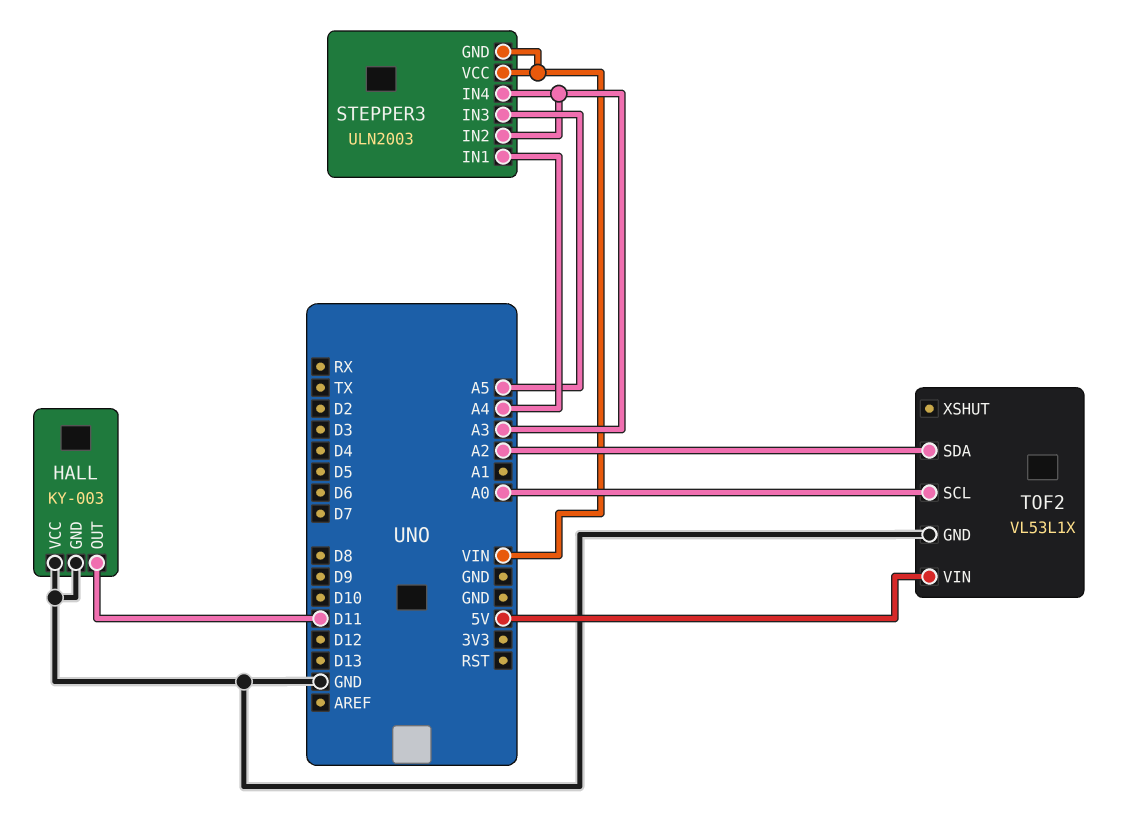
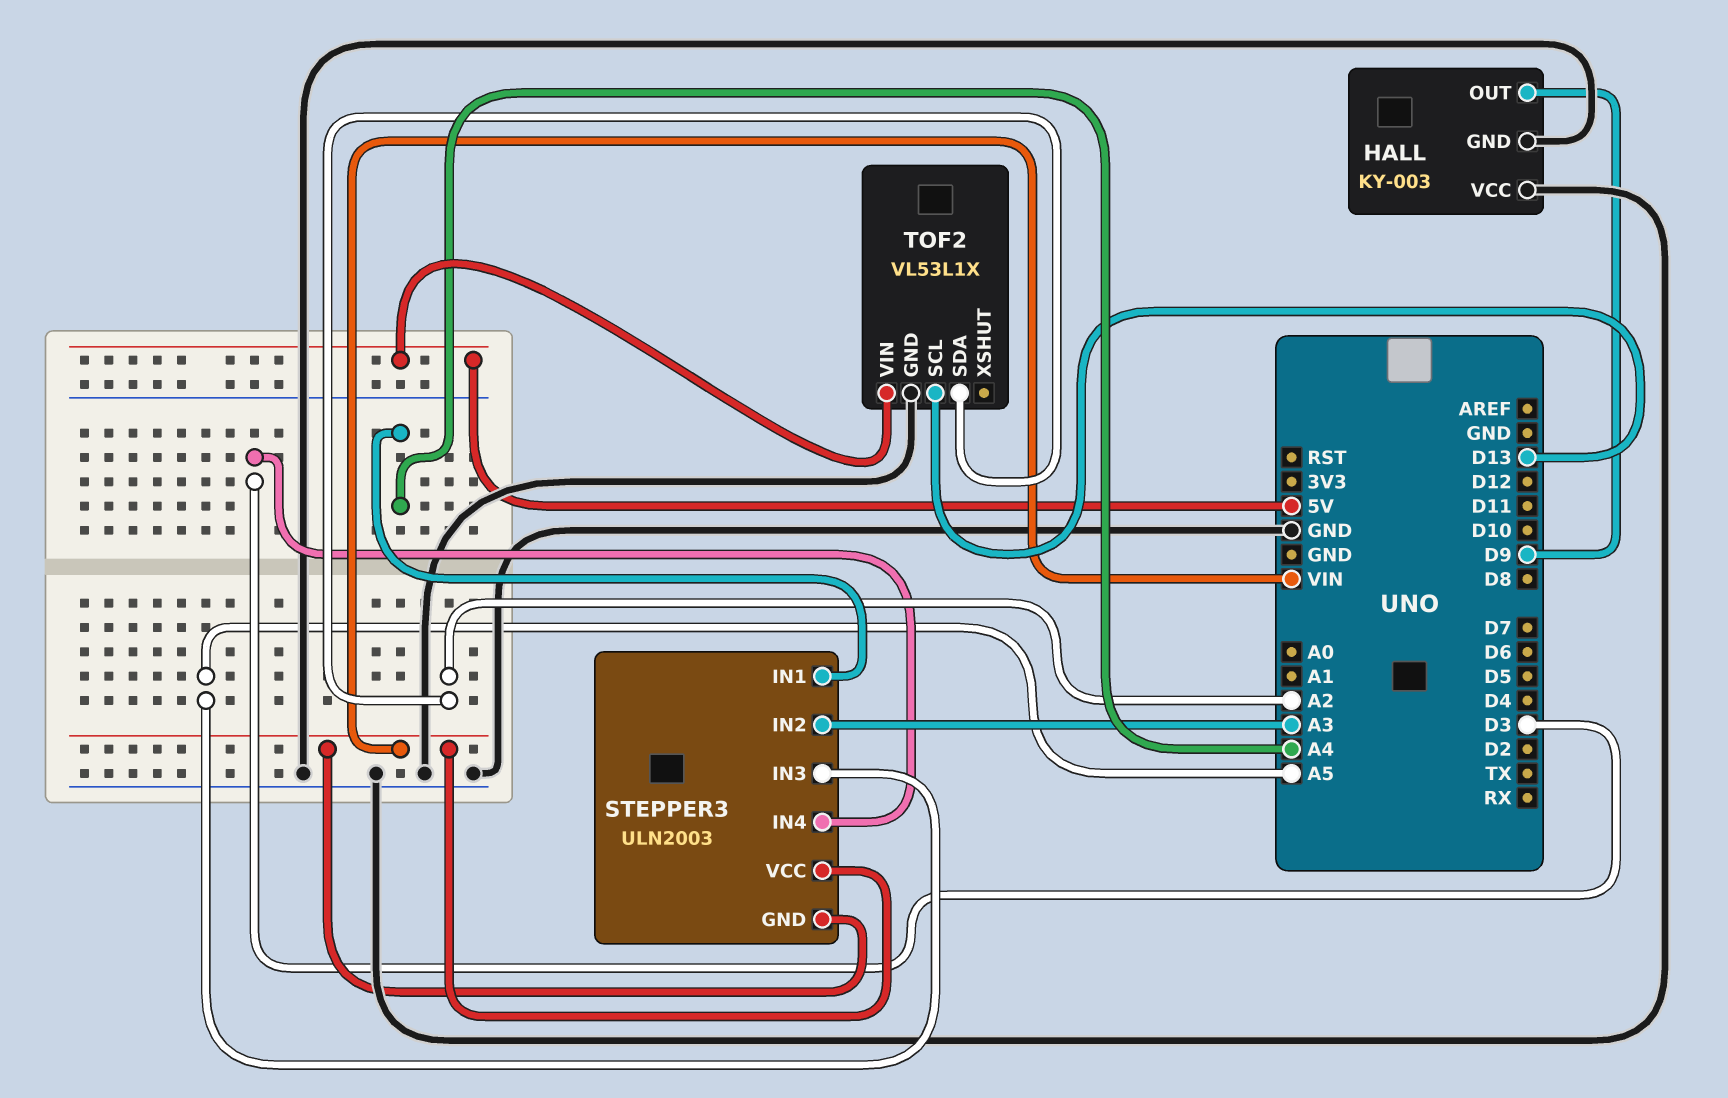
HALL pin OUT: D11 -> D9
STEPPER3 pin IN4: A3 -> D3
TOF2 pin SCL: A0 -> D13

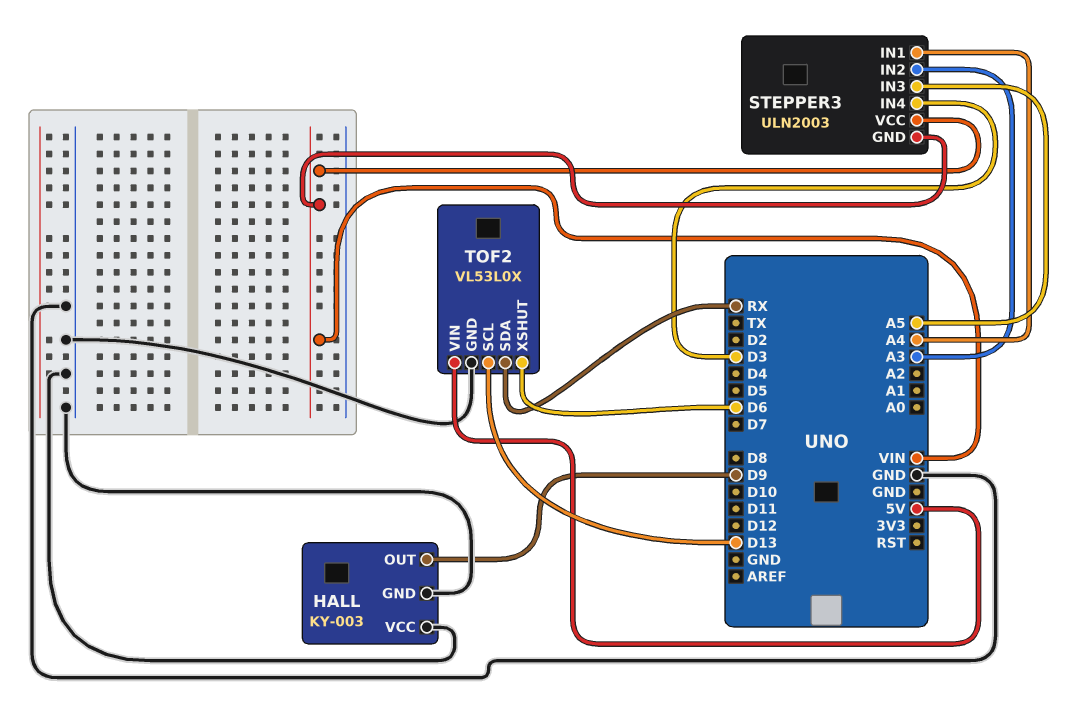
TOF2: VL53L1X -> VL53L0X
TOF2 pin SDA: A2 -> RX
TOF2 pin XSHUT: none -> D6

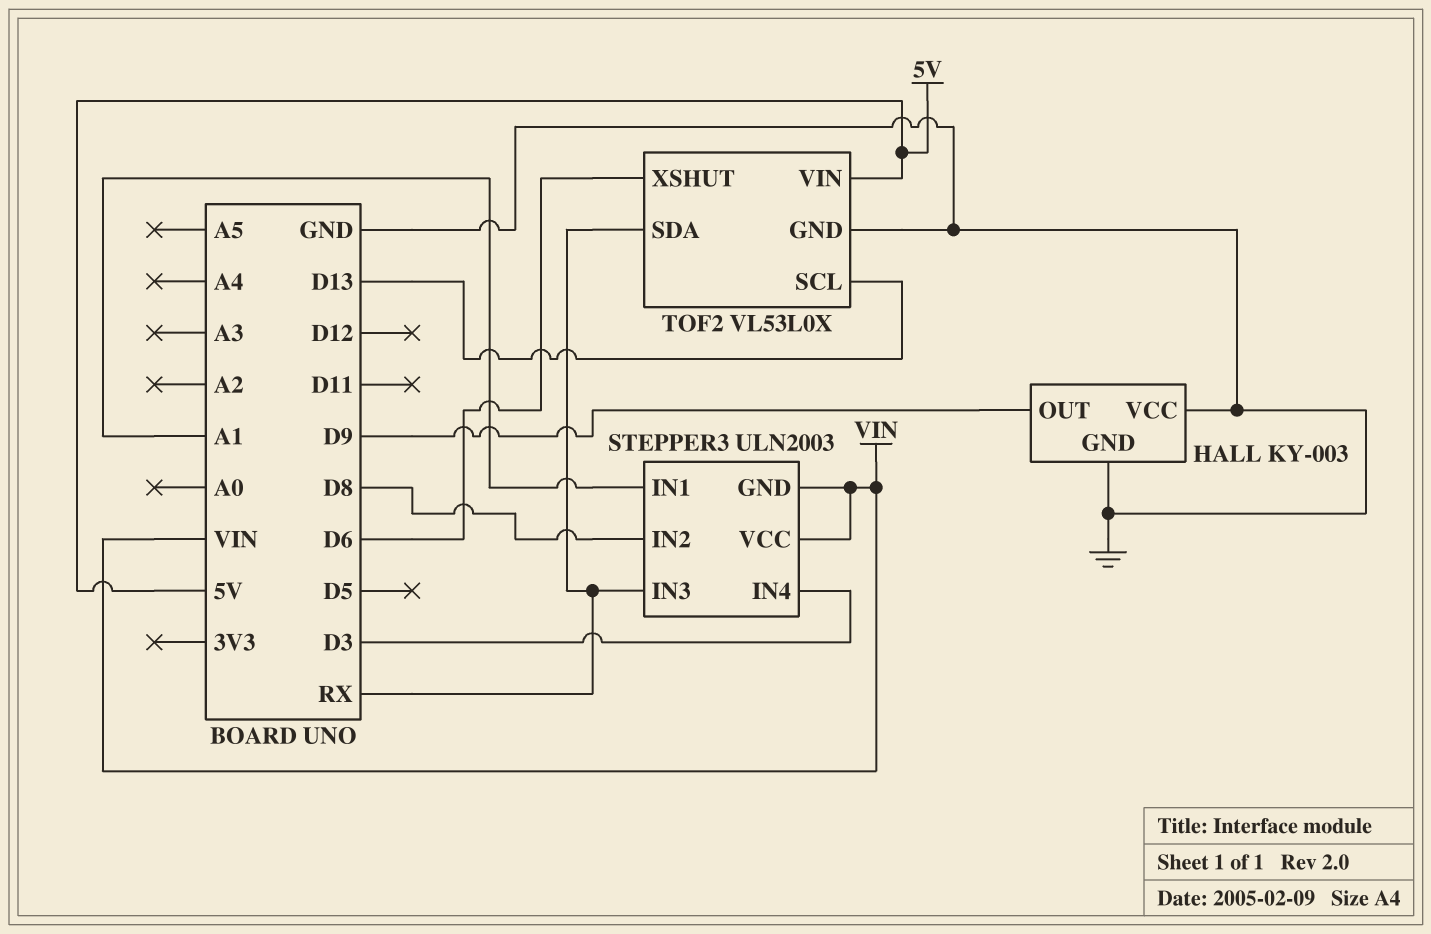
STEPPER3 pin IN1: A4 -> A1
STEPPER3 pin IN2: A3 -> D8
STEPPER3 pin IN3: A5 -> RX

